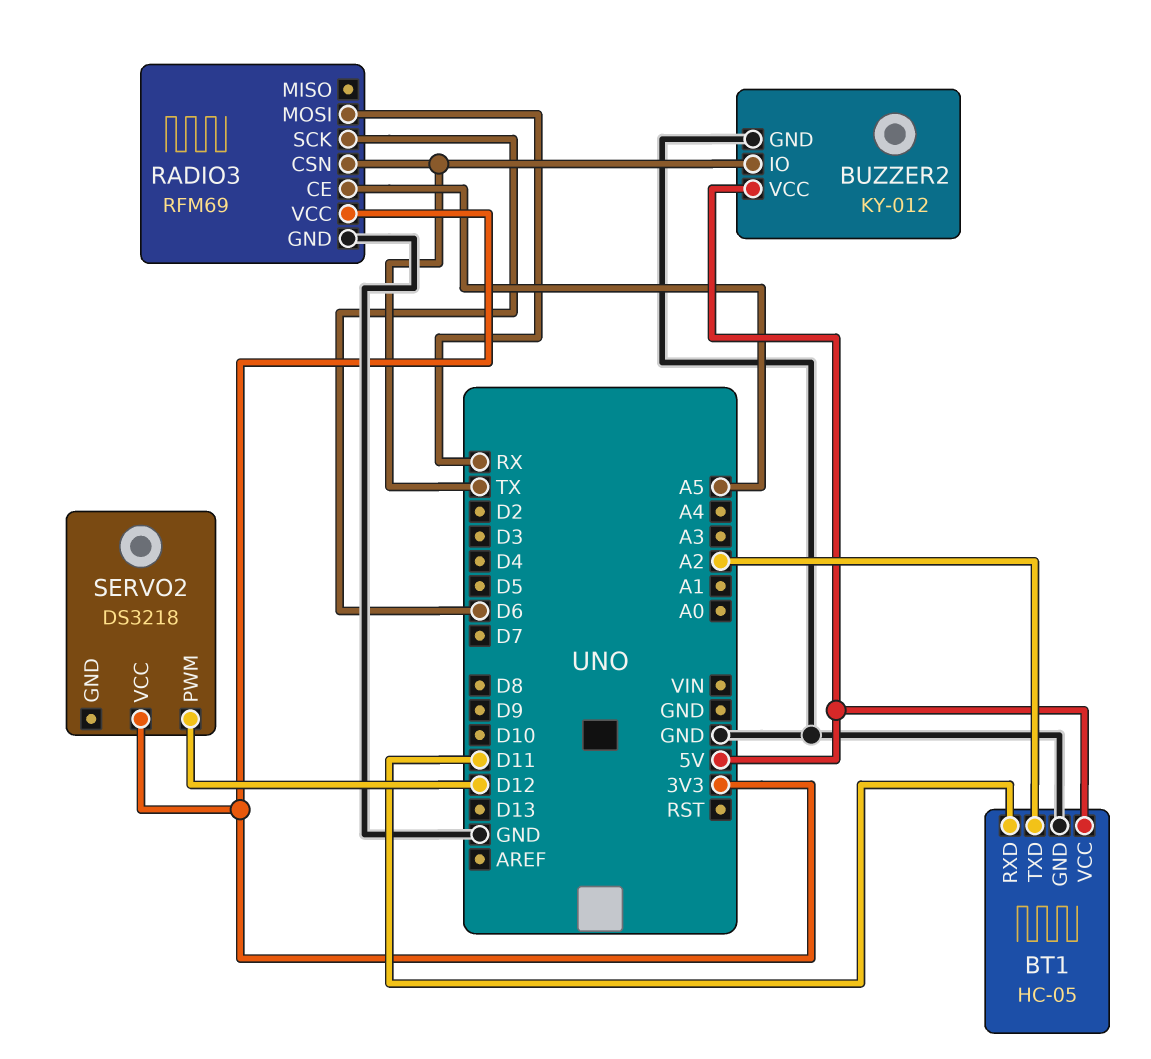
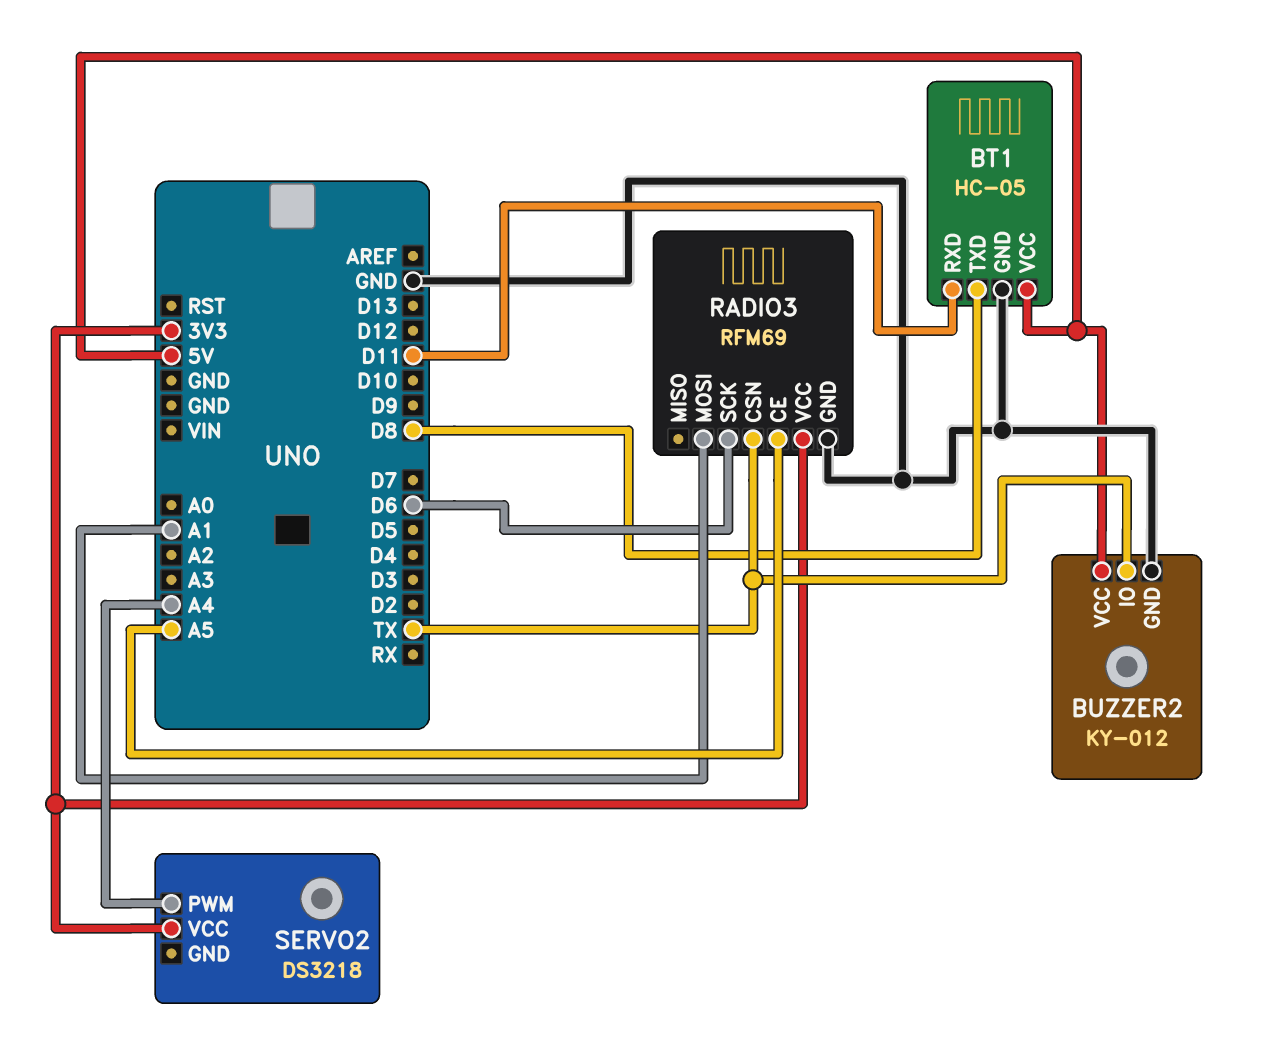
BT1 pin TXD: A2 -> D8
RADIO3 pin MOSI: RX -> A1
SERVO2 pin PWM: D12 -> A4

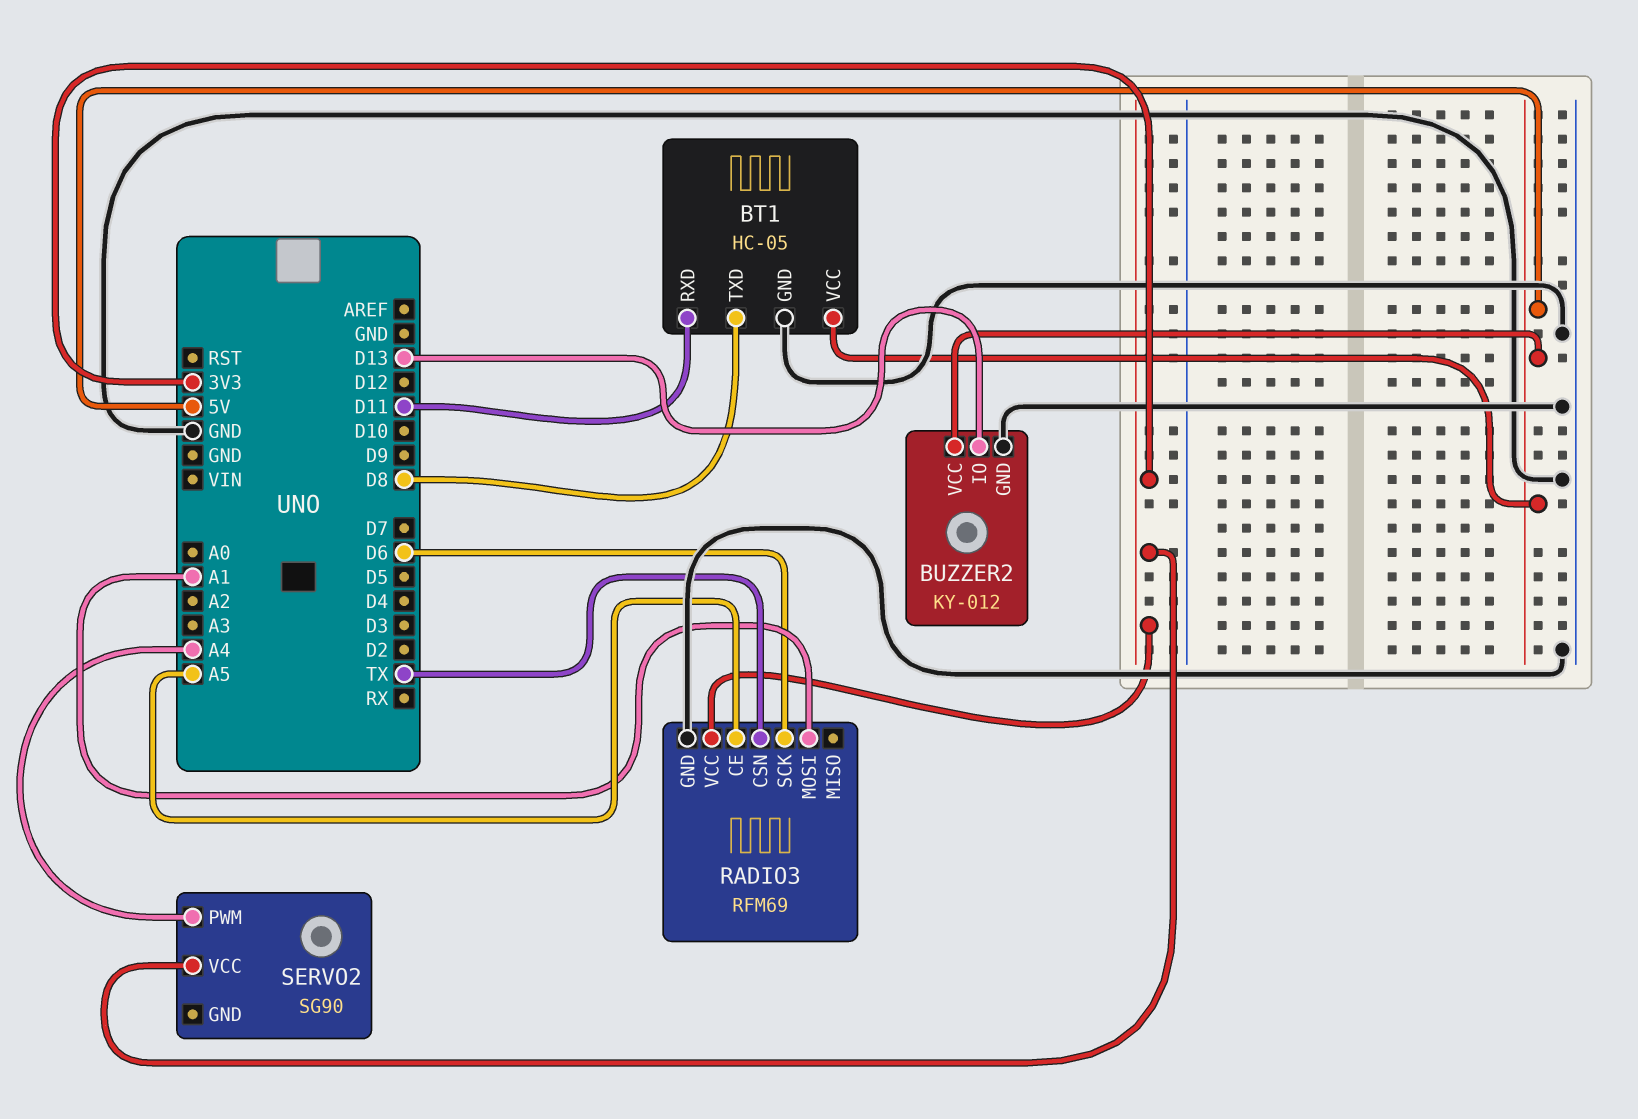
BUZZER2 pin IO: TX -> D13
SERVO2: DS3218 -> SG90

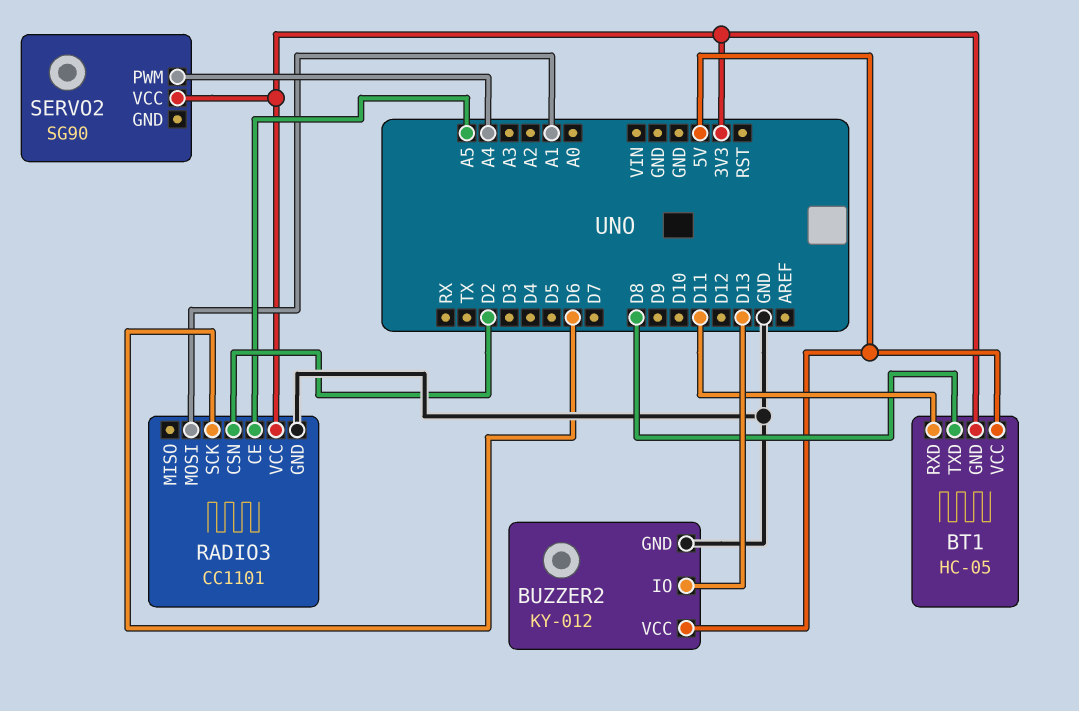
BT1 pin GND: GND -> 3V3
RADIO3: RFM69 -> CC1101
RADIO3 pin CSN: TX -> D2

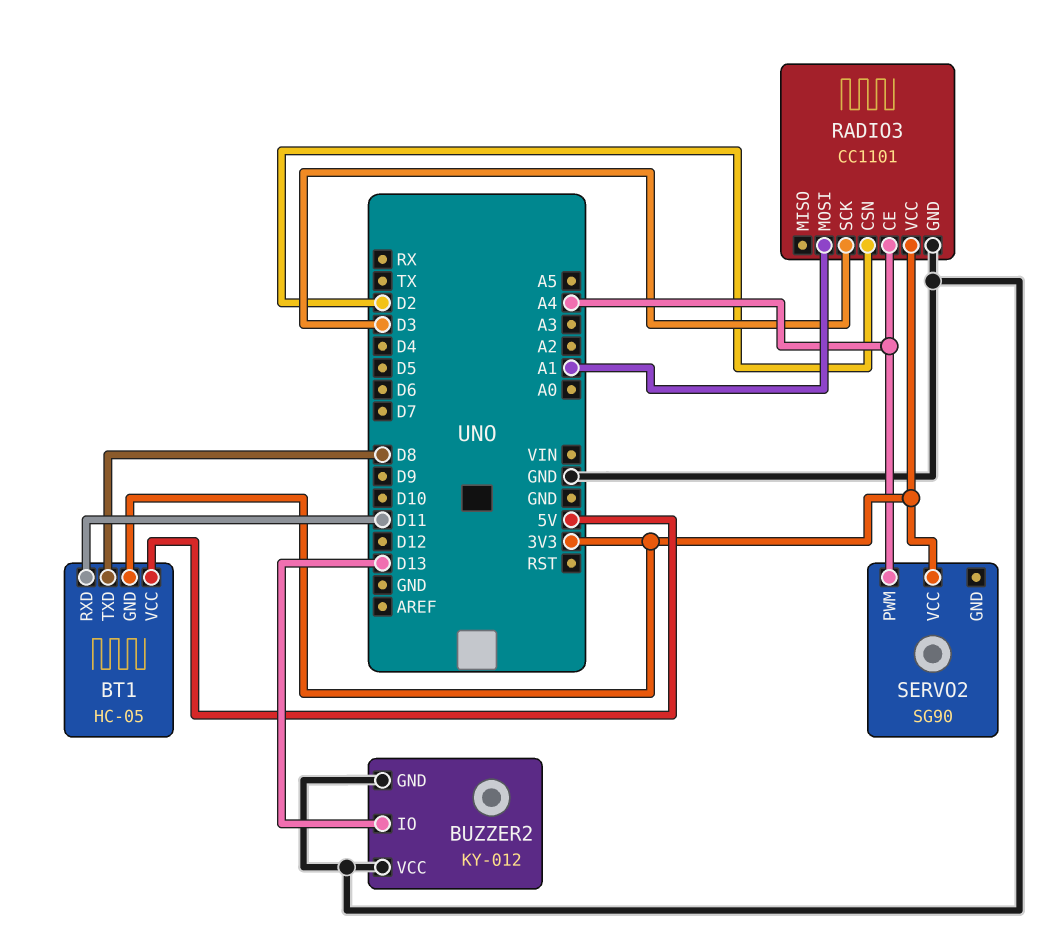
BUZZER2 pin VCC: 5V -> GND
RADIO3 pin CE: A5 -> A4
RADIO3 pin SCK: D6 -> D3

